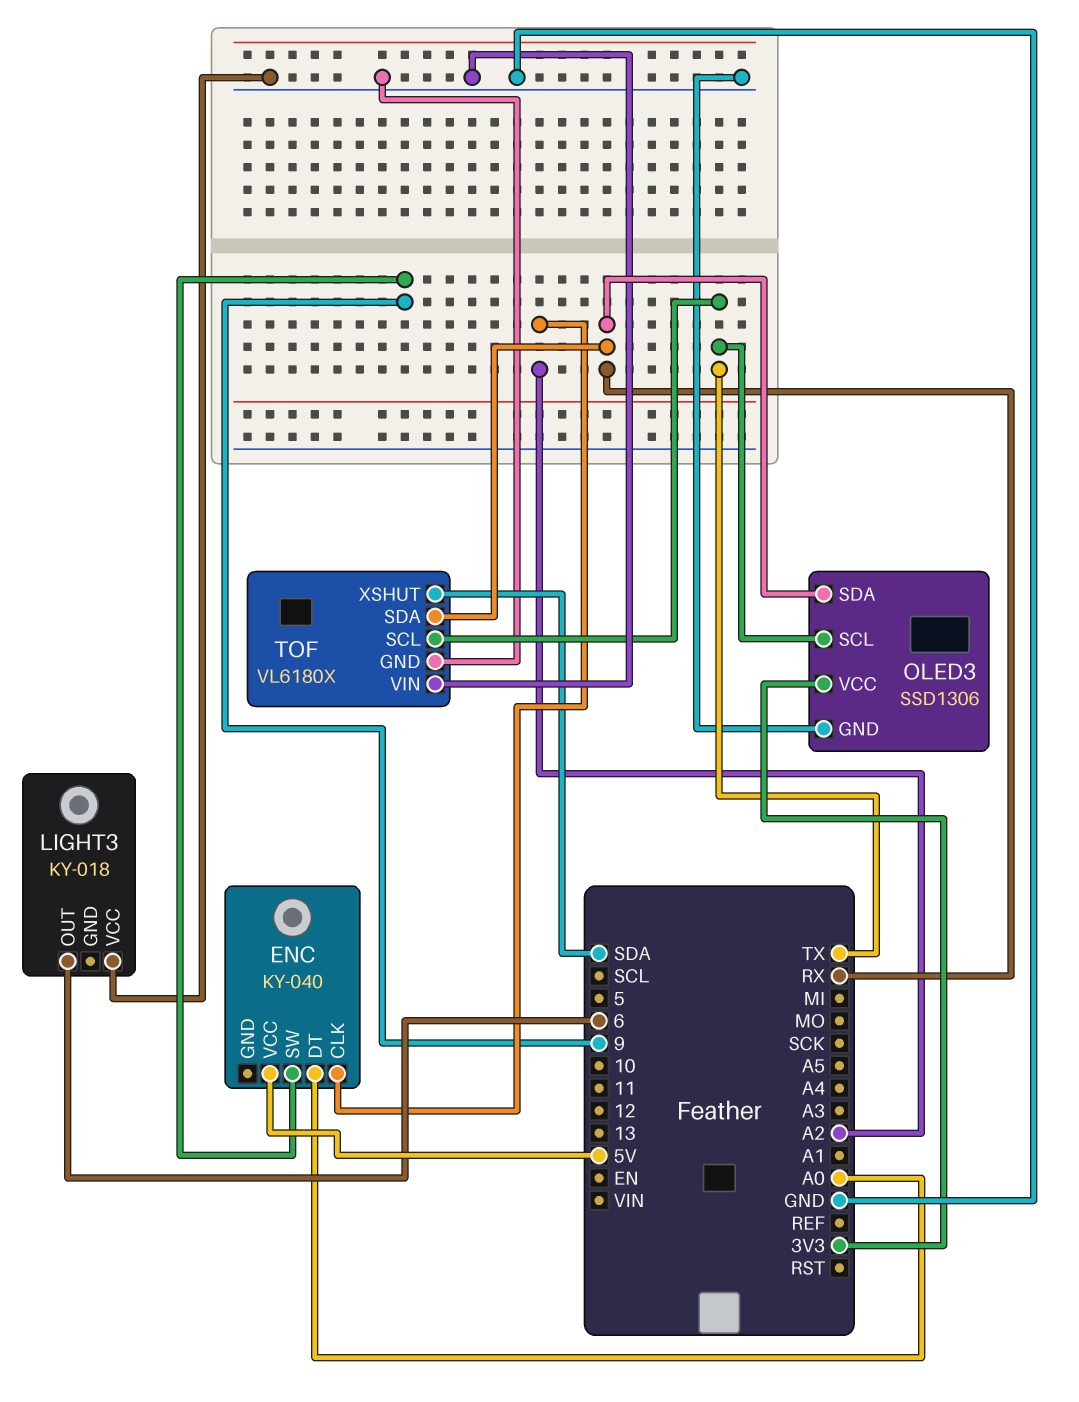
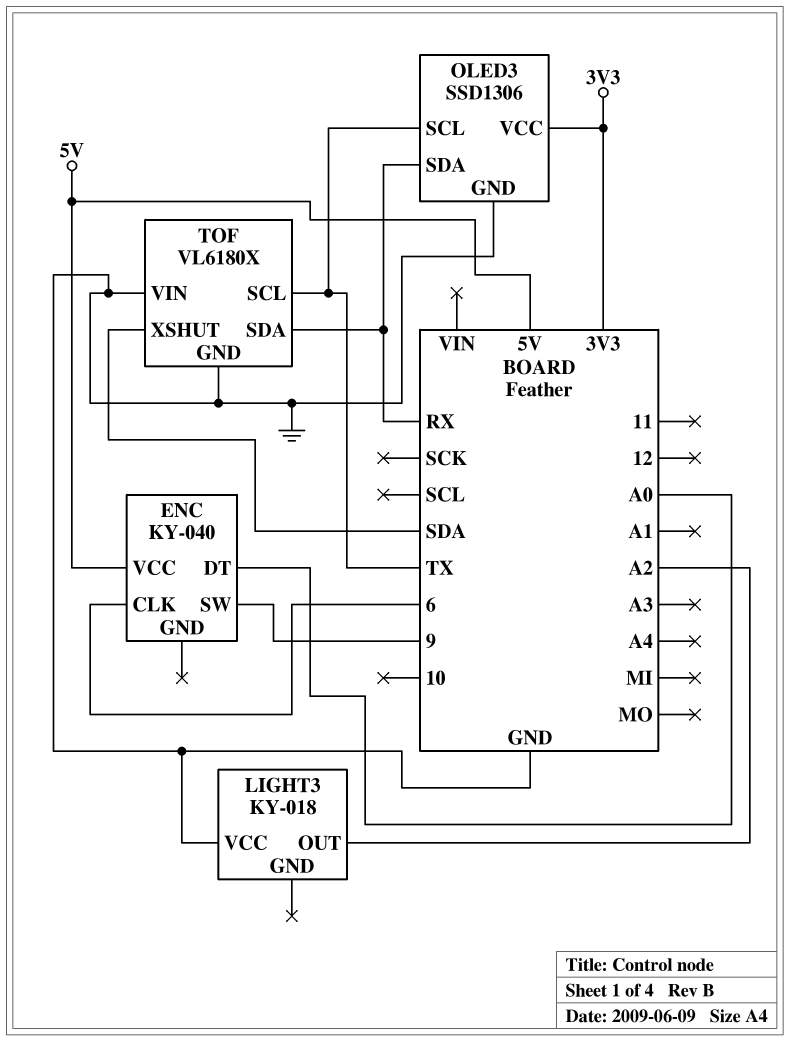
ENC pin CLK: A2 -> 6
LIGHT3 pin OUT: 6 -> A2

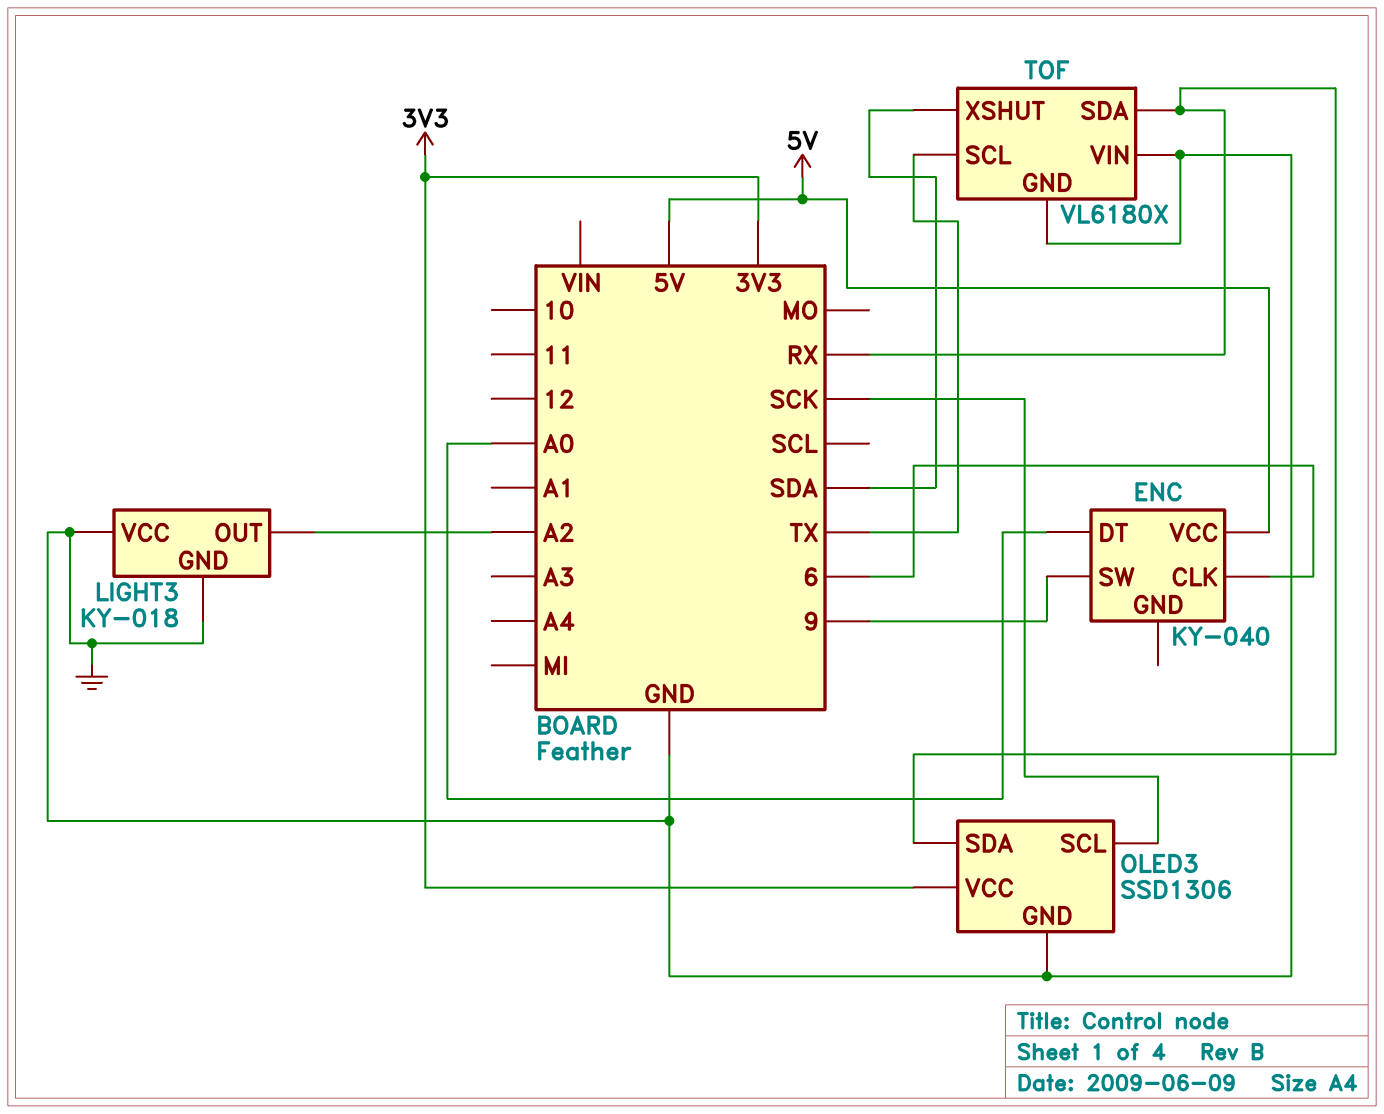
LIGHT3 pin GND: none -> GND
OLED3 pin SCL: TX -> SCK

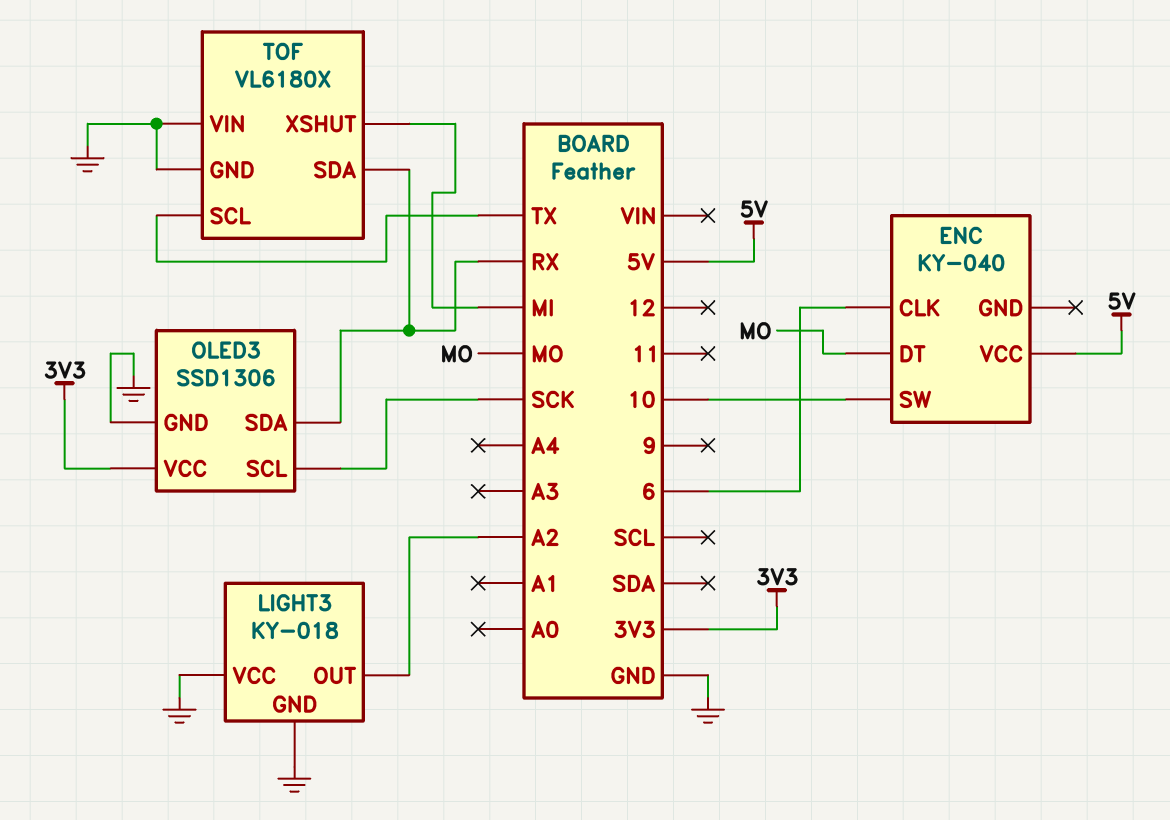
ENC pin DT: A0 -> MO
ENC pin SW: 9 -> 10
TOF pin XSHUT: SDA -> MI

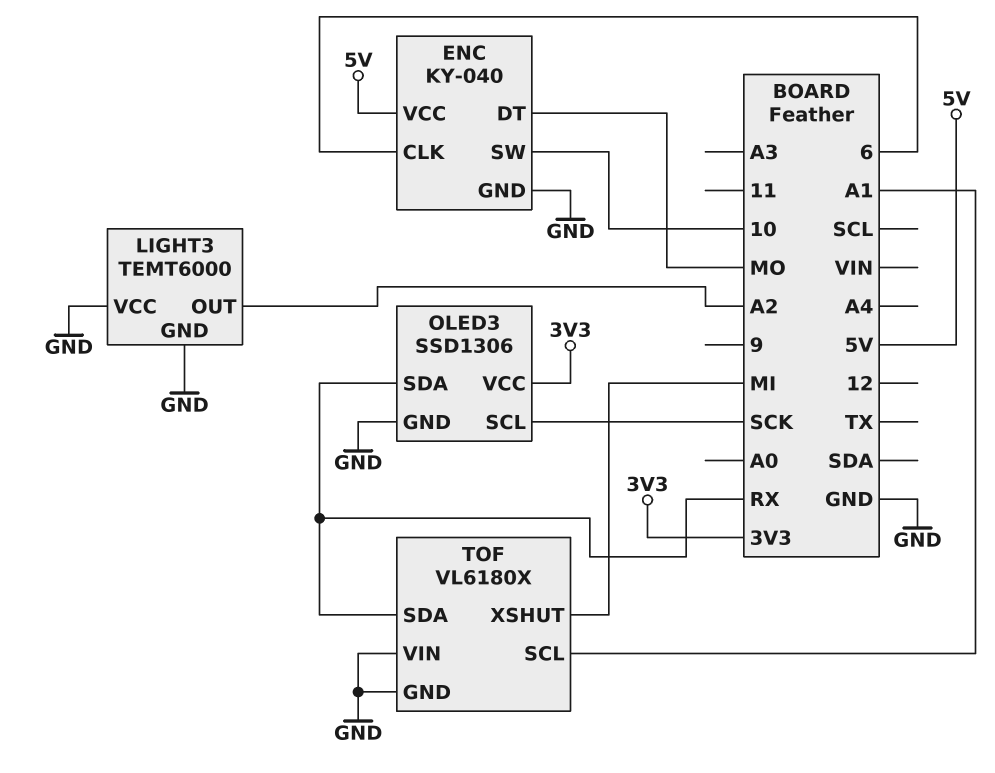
ENC pin GND: none -> GND
LIGHT3: KY-018 -> TEMT6000
TOF pin SCL: TX -> A1

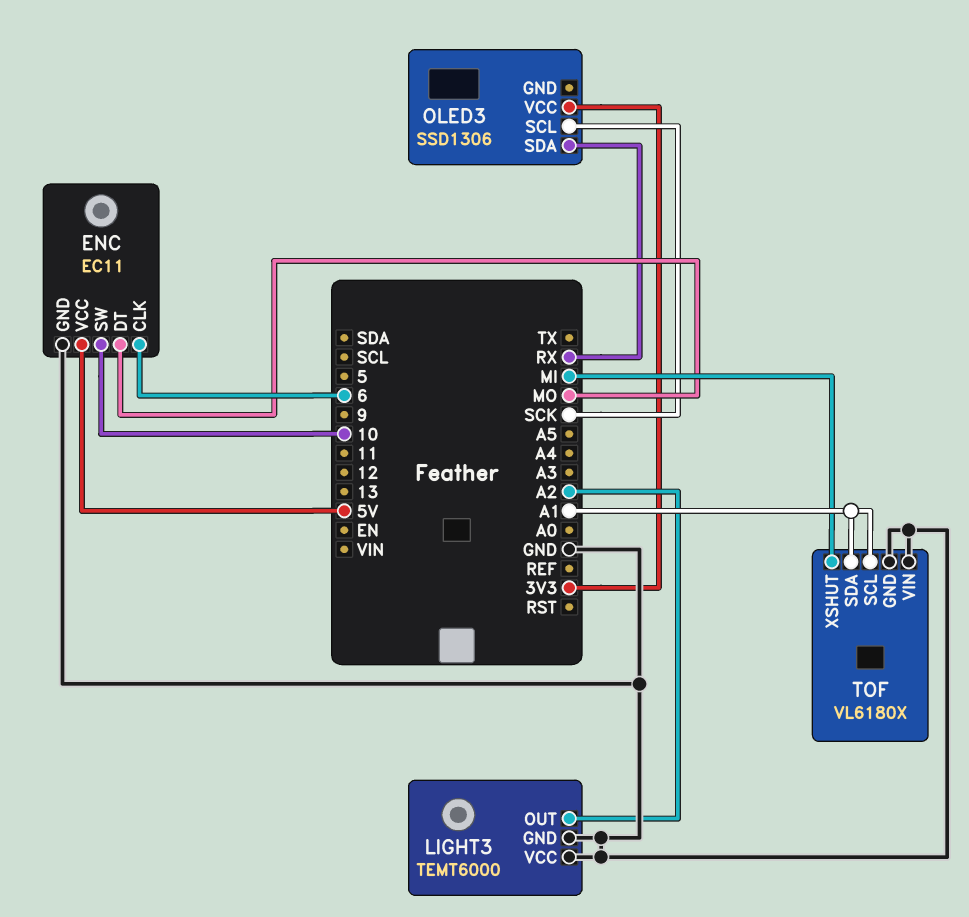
ENC: KY-040 -> EC11
OLED3 pin GND: GND -> none
TOF pin SDA: RX -> A1

